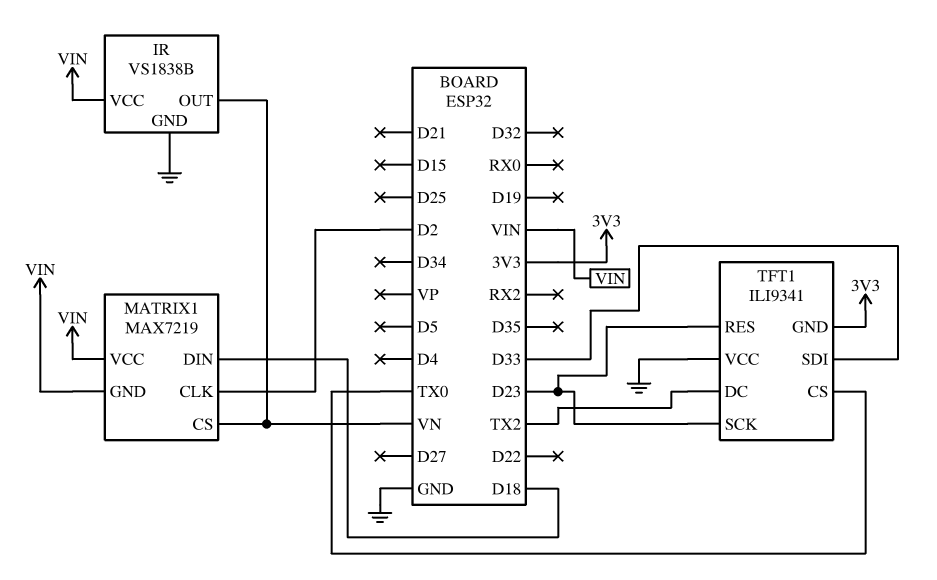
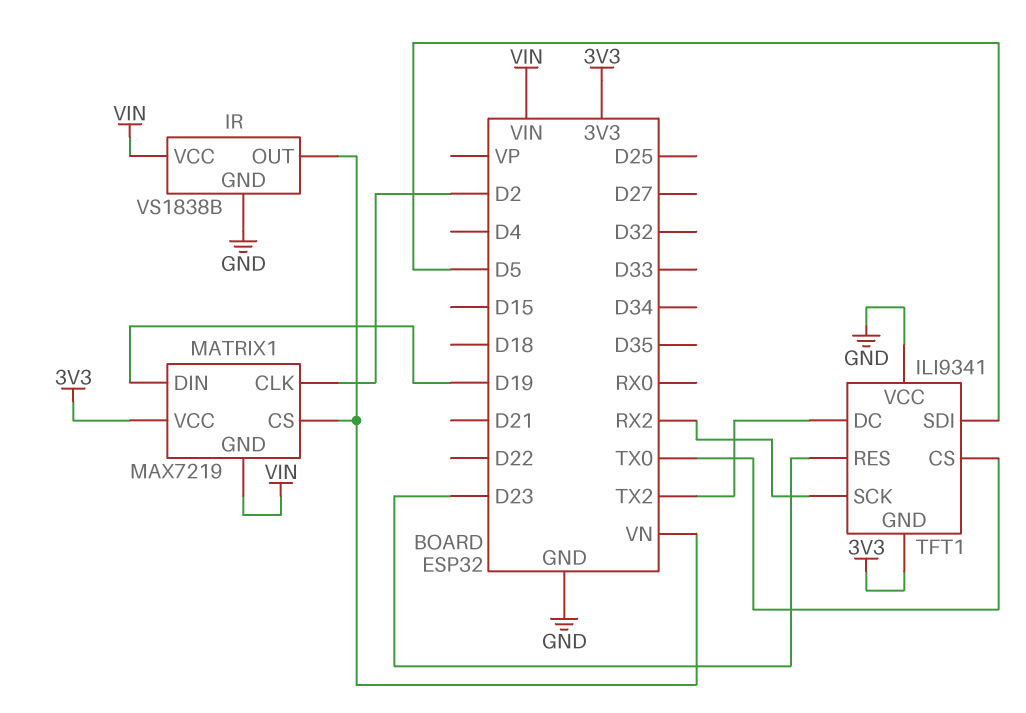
MATRIX1 pin DIN: D18 -> D19
MATRIX1 pin VCC: VIN -> 3V3
TFT1 pin SCK: D23 -> RX2
TFT1 pin SDI: D33 -> D5

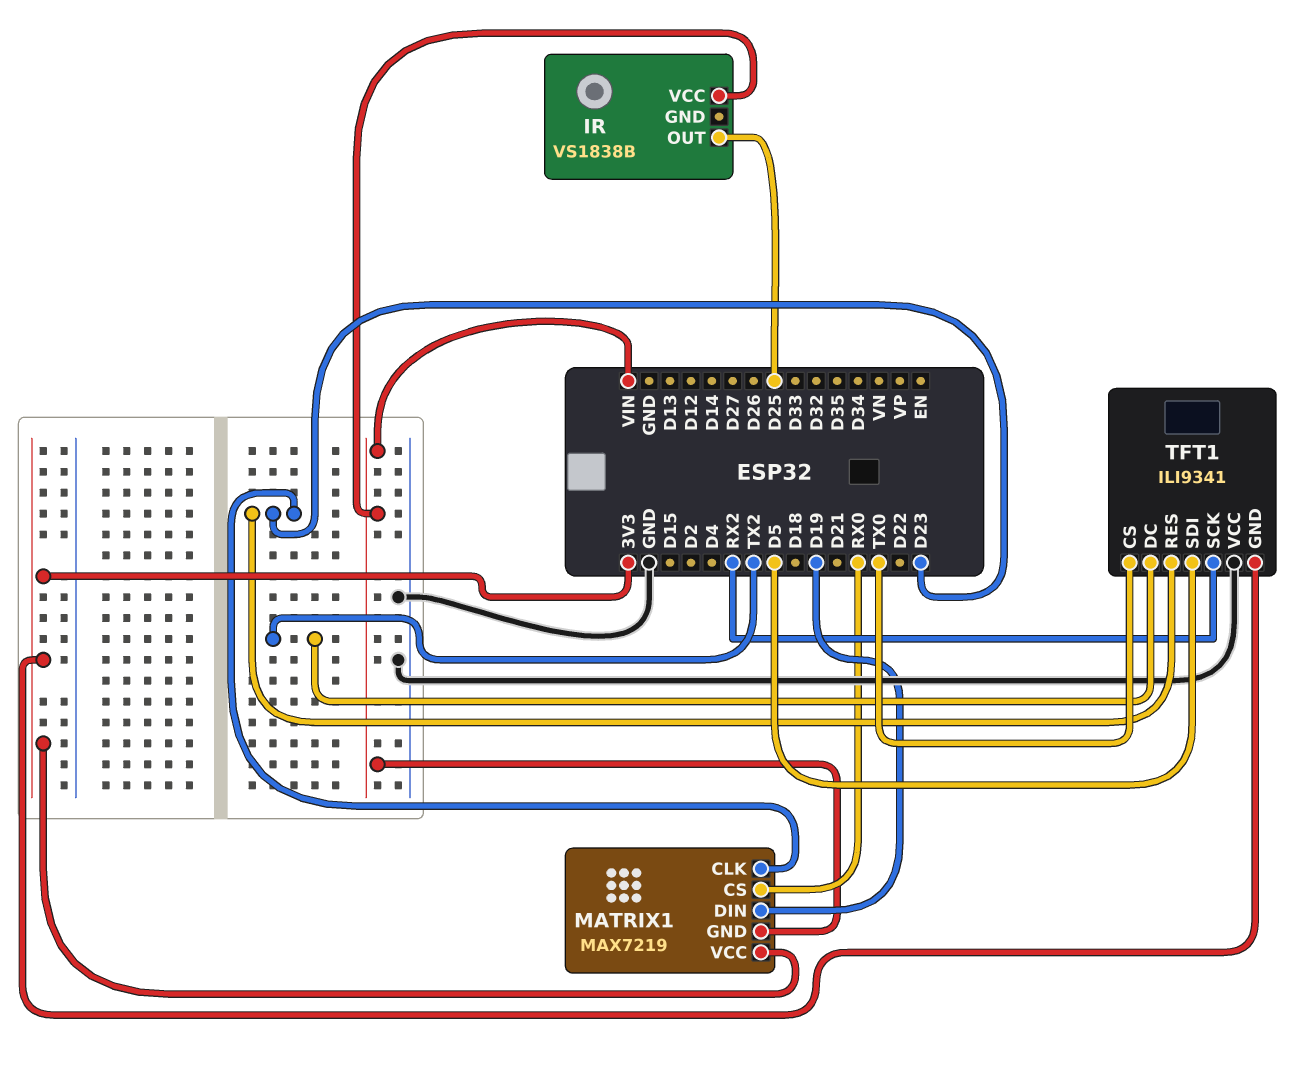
IR pin GND: GND -> none
IR pin OUT: VN -> D25
MATRIX1 pin CLK: D2 -> D23
MATRIX1 pin CS: VN -> RX0

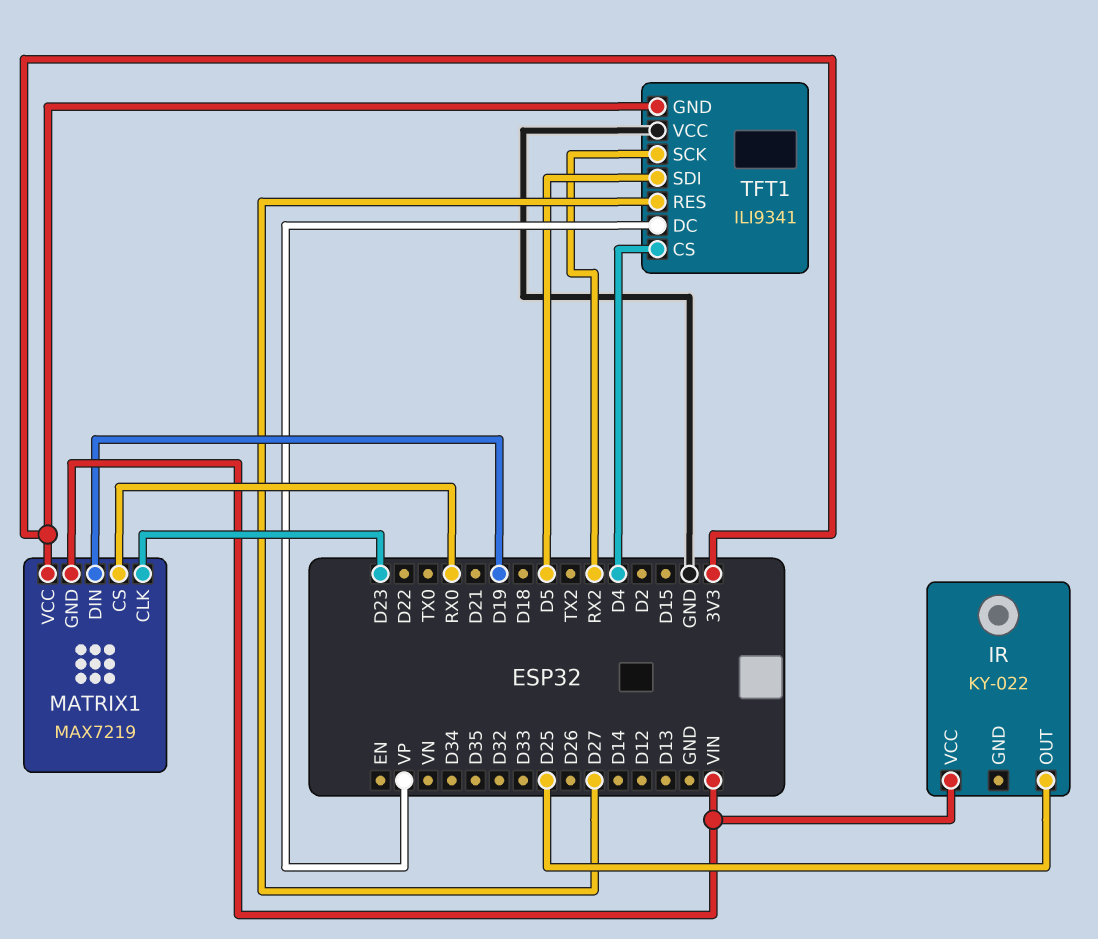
IR: VS1838B -> KY-022
TFT1 pin CS: TX0 -> D4
TFT1 pin DC: TX2 -> VP
TFT1 pin RES: D23 -> D27

